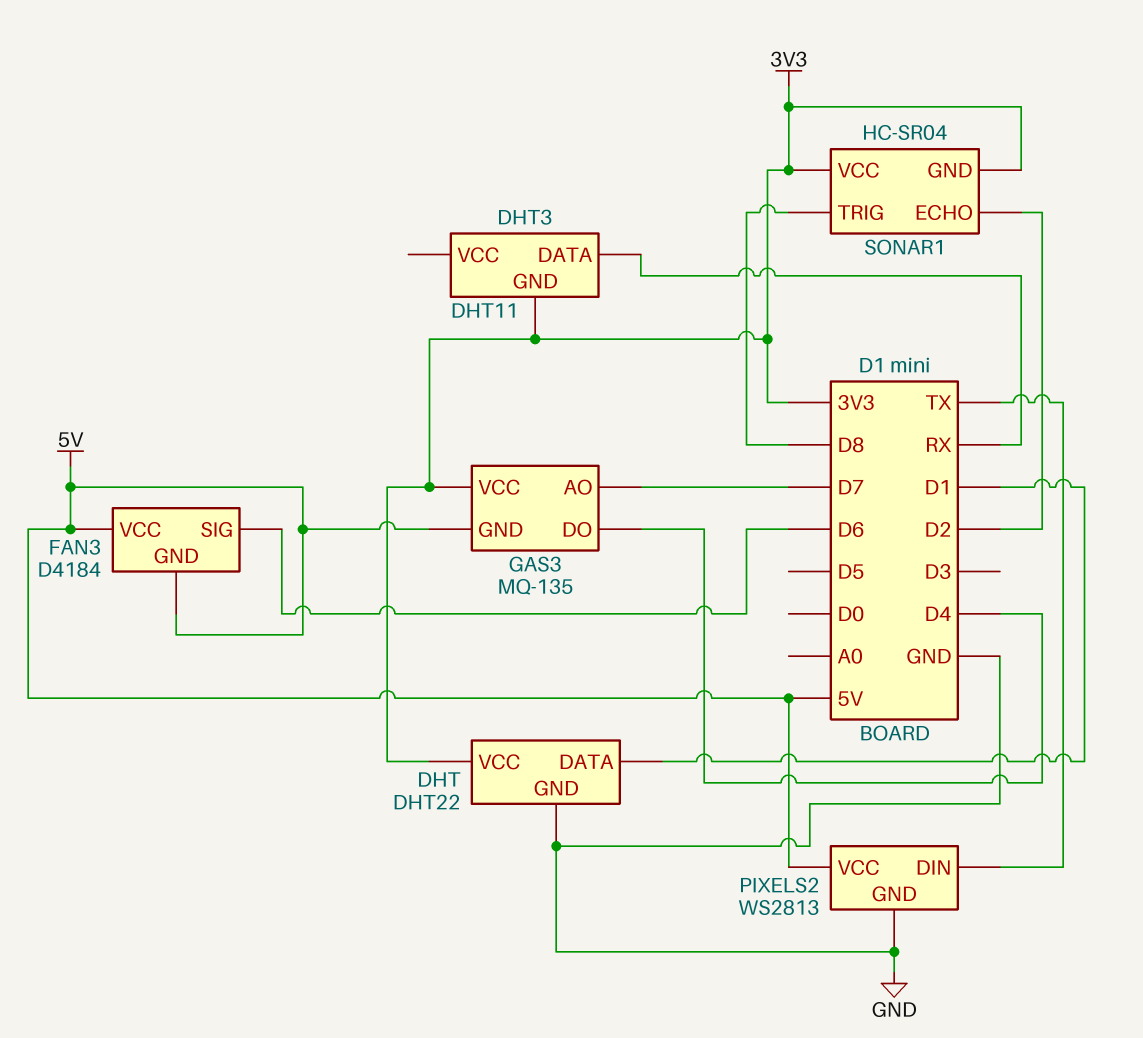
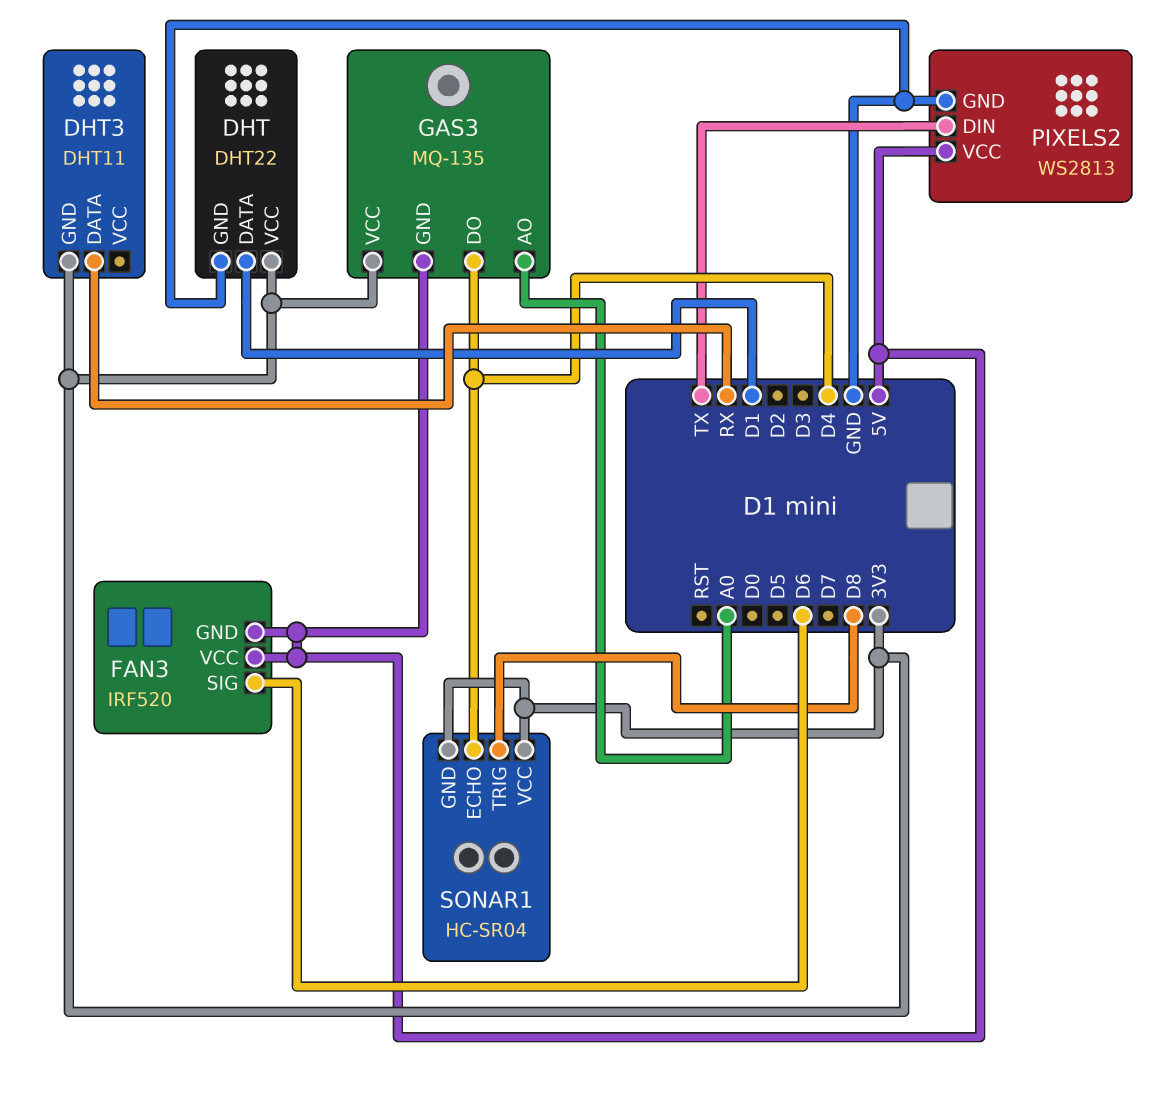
FAN3: D4184 -> IRF520
GAS3 pin AO: D7 -> A0
SONAR1 pin ECHO: D2 -> D4

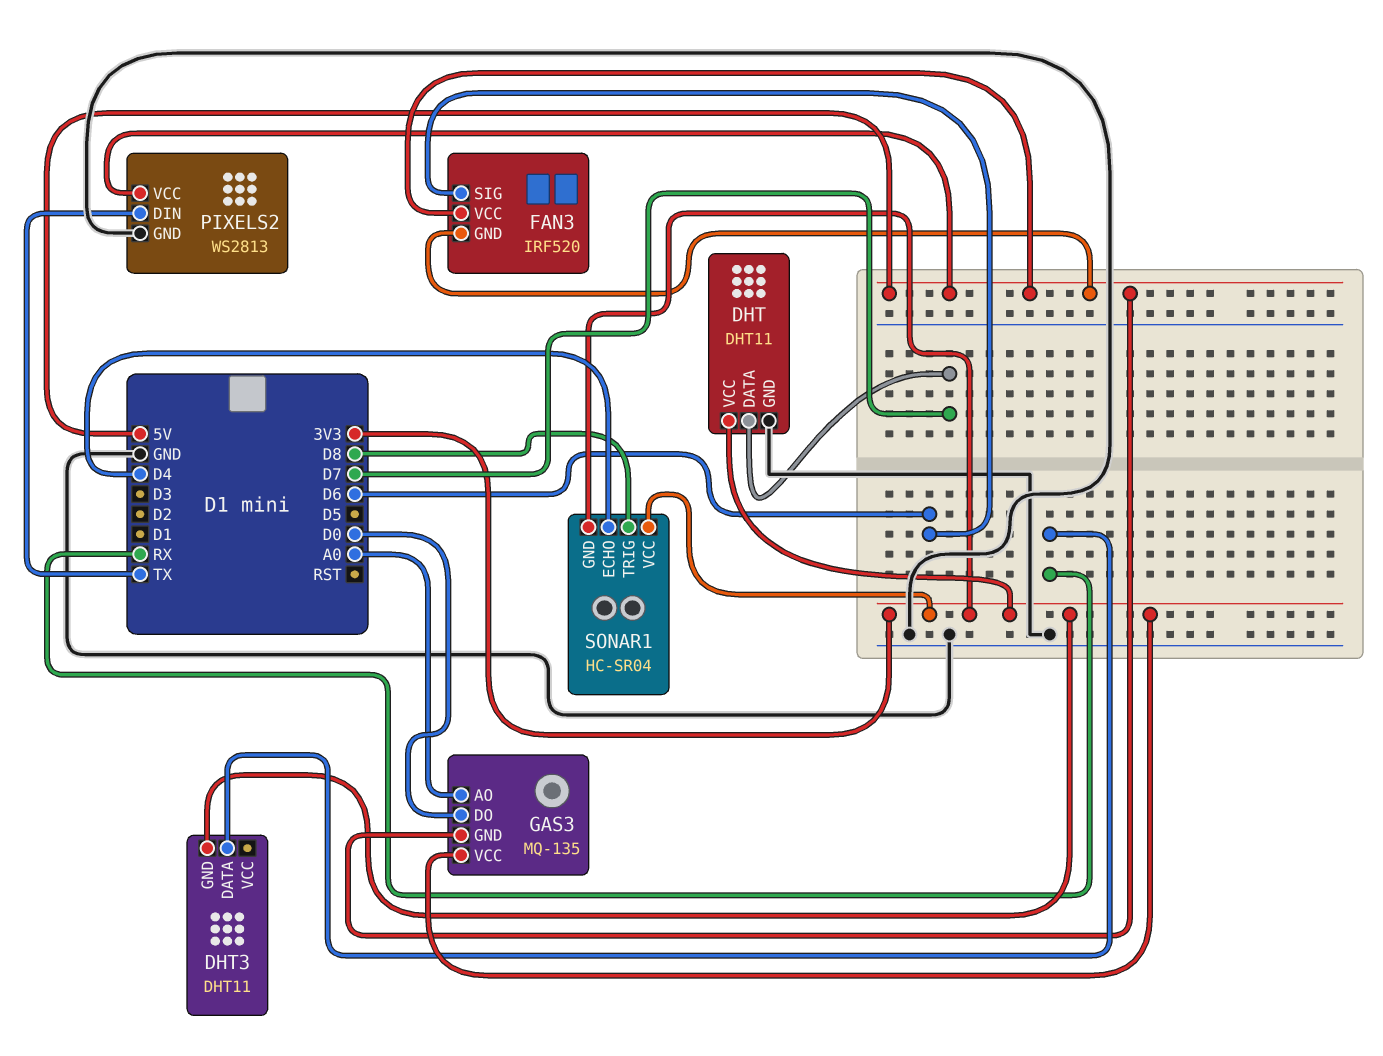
DHT: DHT22 -> DHT11
DHT pin DATA: D1 -> D7
GAS3 pin DO: D4 -> D0

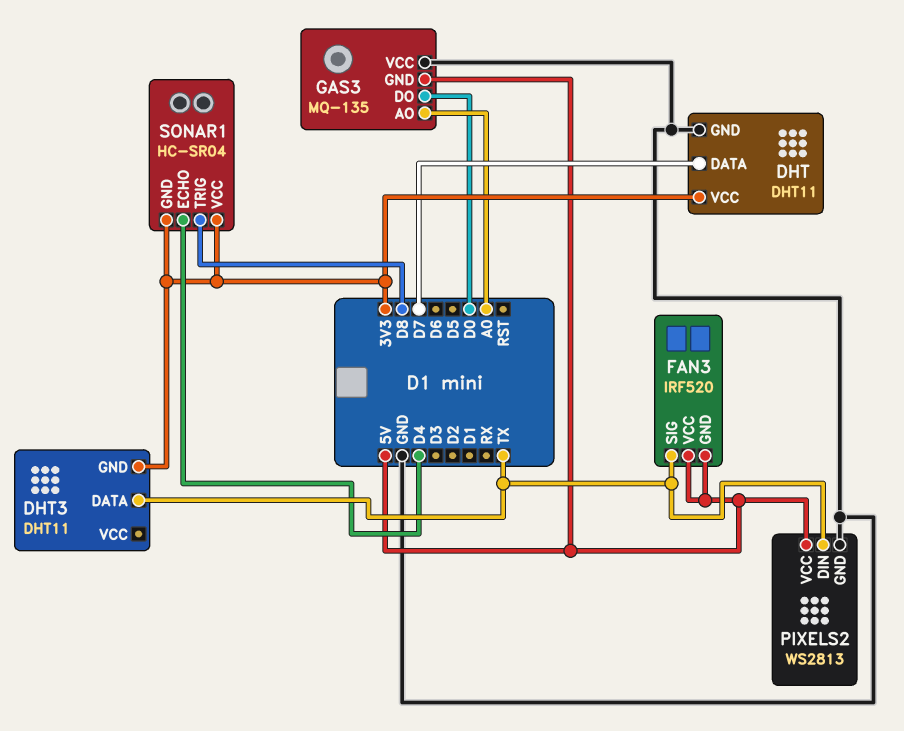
DHT3 pin DATA: RX -> TX
FAN3 pin SIG: D6 -> TX
GAS3 pin VCC: 3V3 -> GND

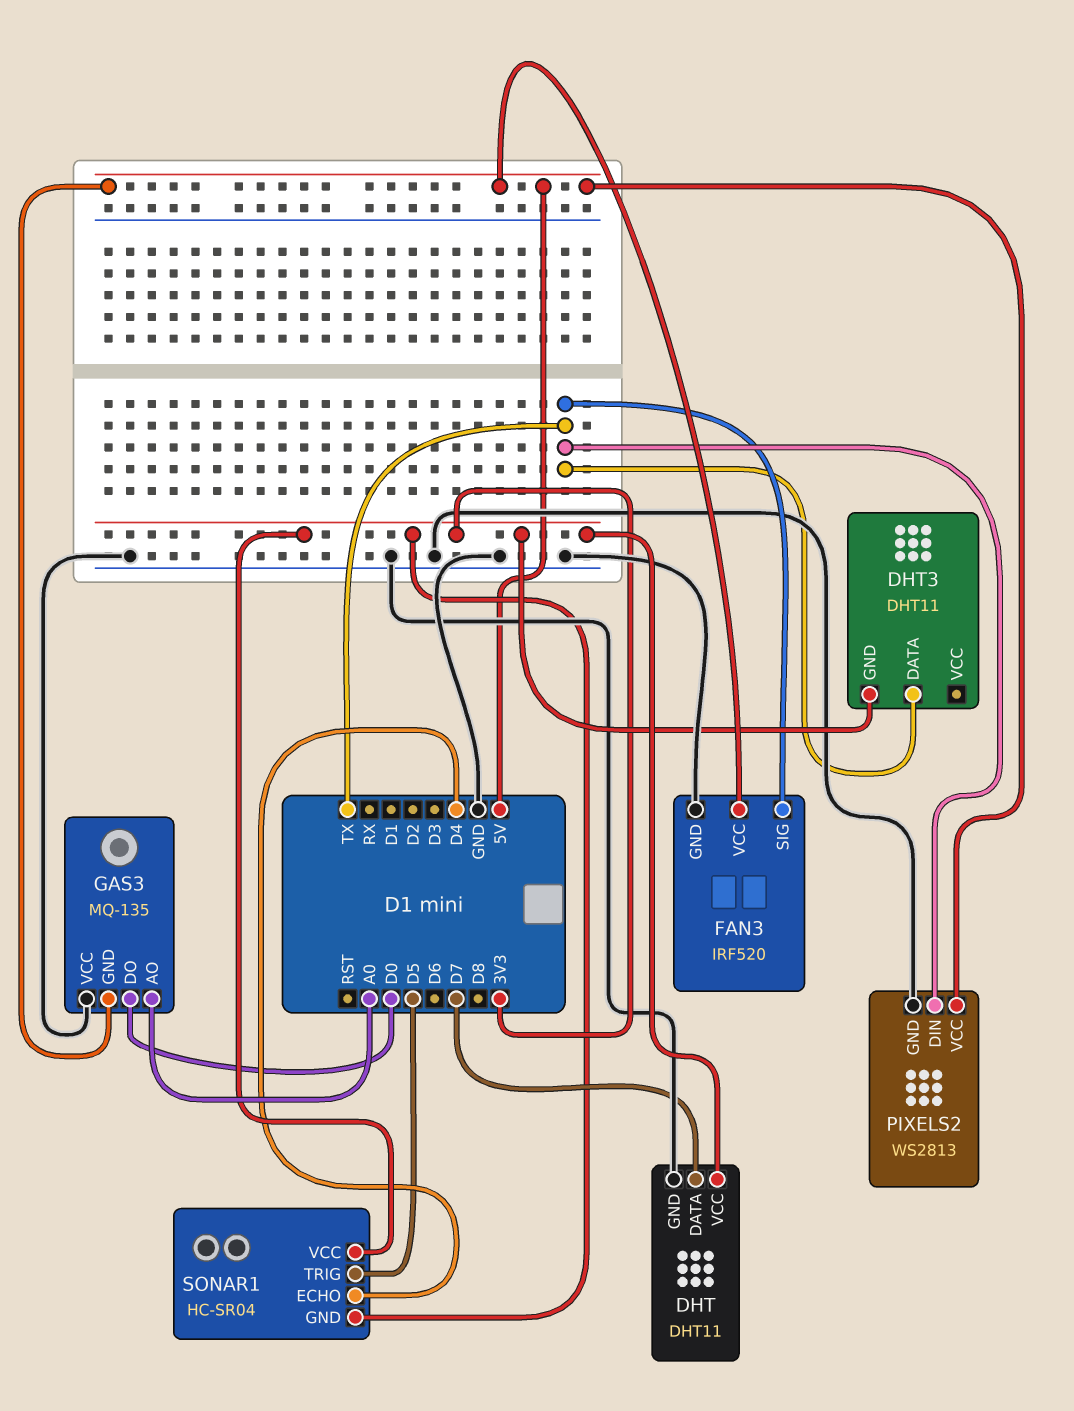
FAN3 pin GND: 5V -> GND
SONAR1 pin TRIG: D8 -> D5

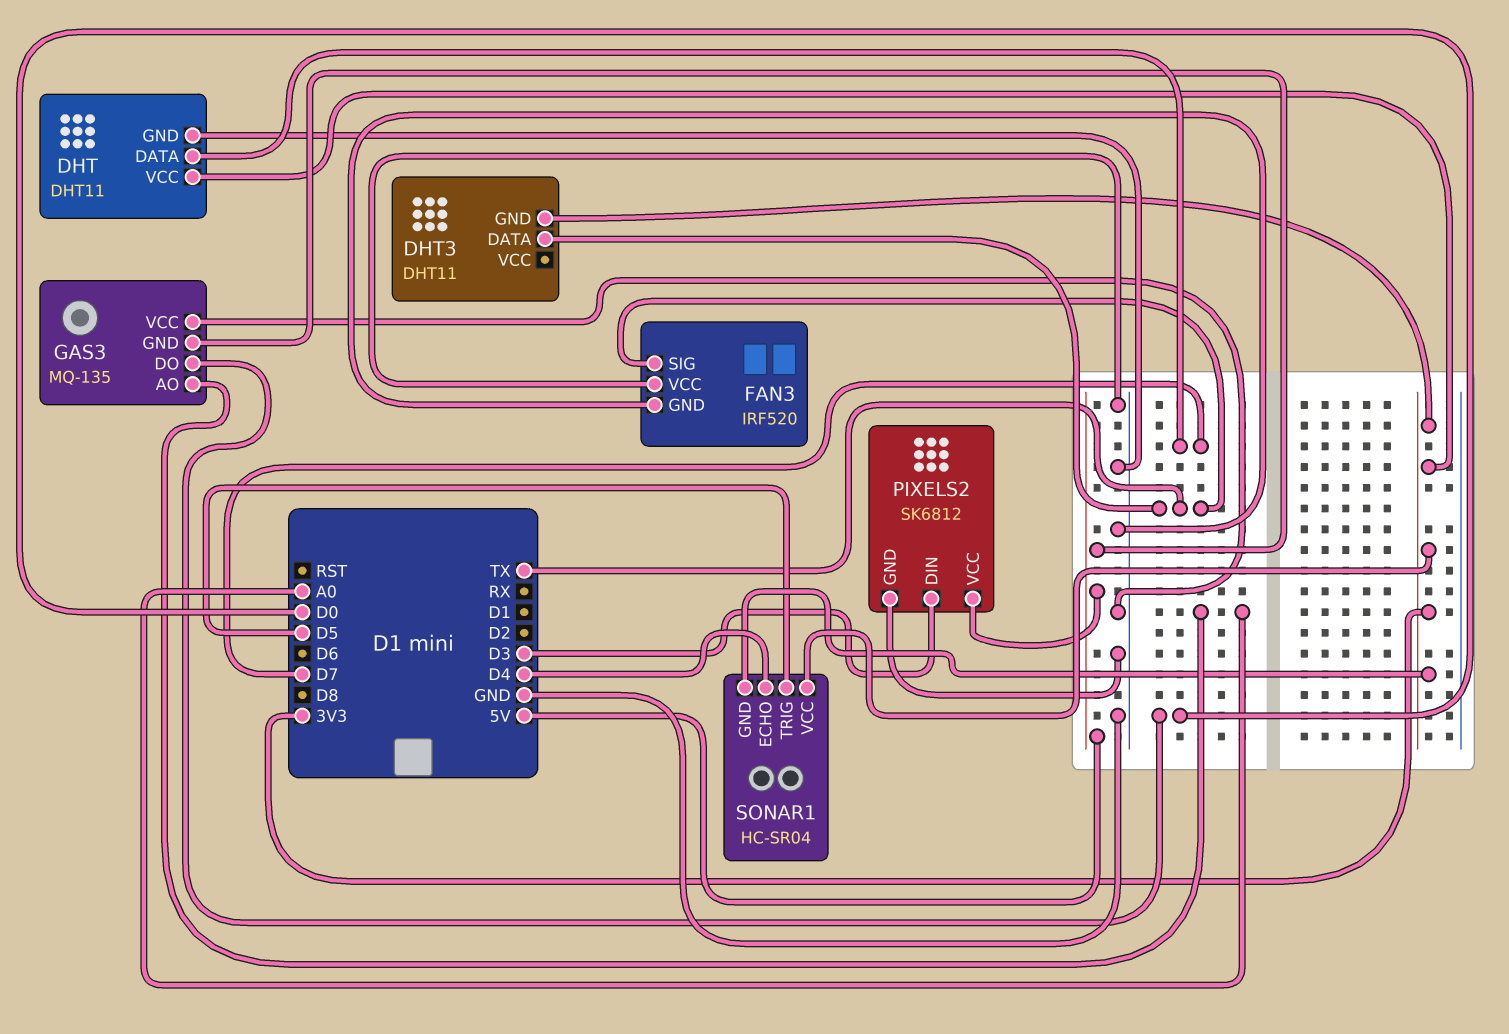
FAN3 pin VCC: 5V -> GND
PIXELS2: WS2813 -> SK6812
PIXELS2 pin DIN: TX -> D3

